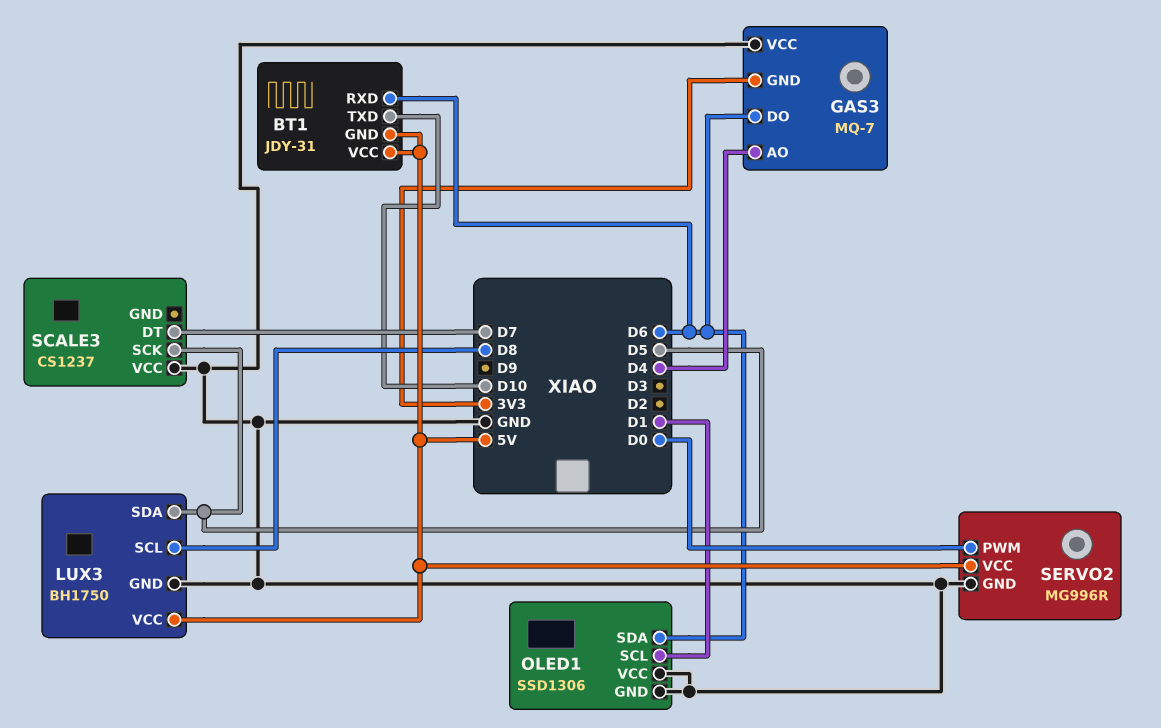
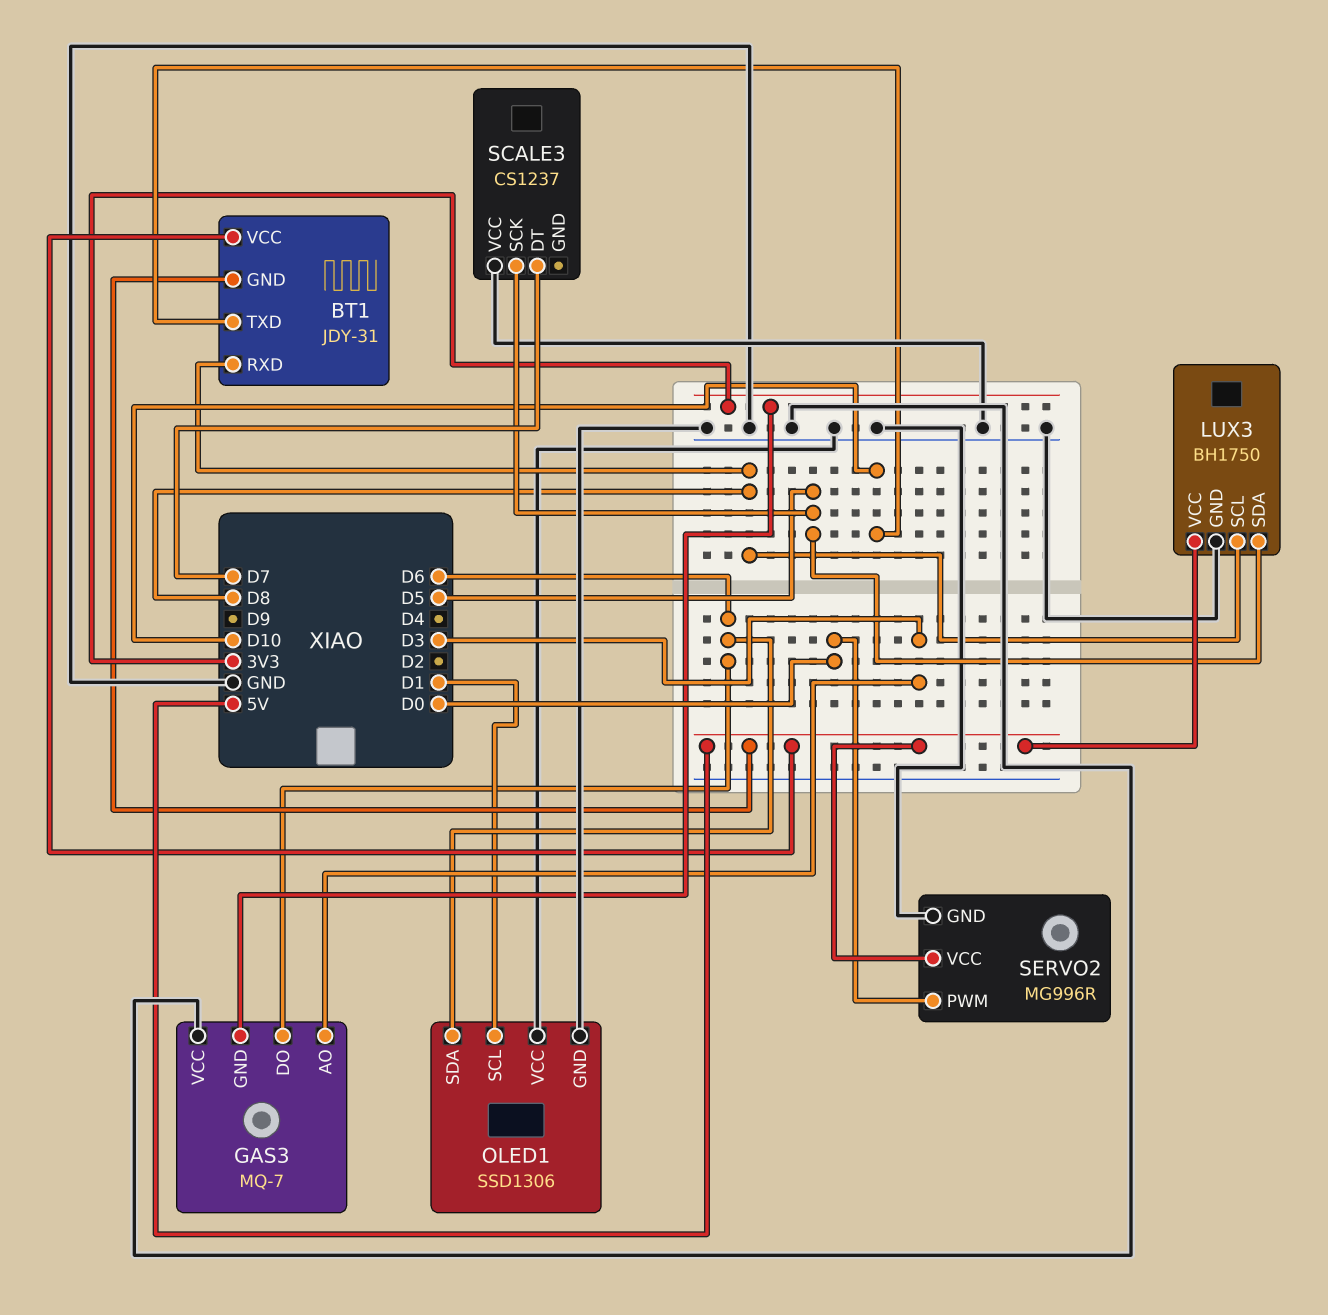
BT1 pin RXD: D6 -> D8
GAS3 pin AO: D4 -> D3

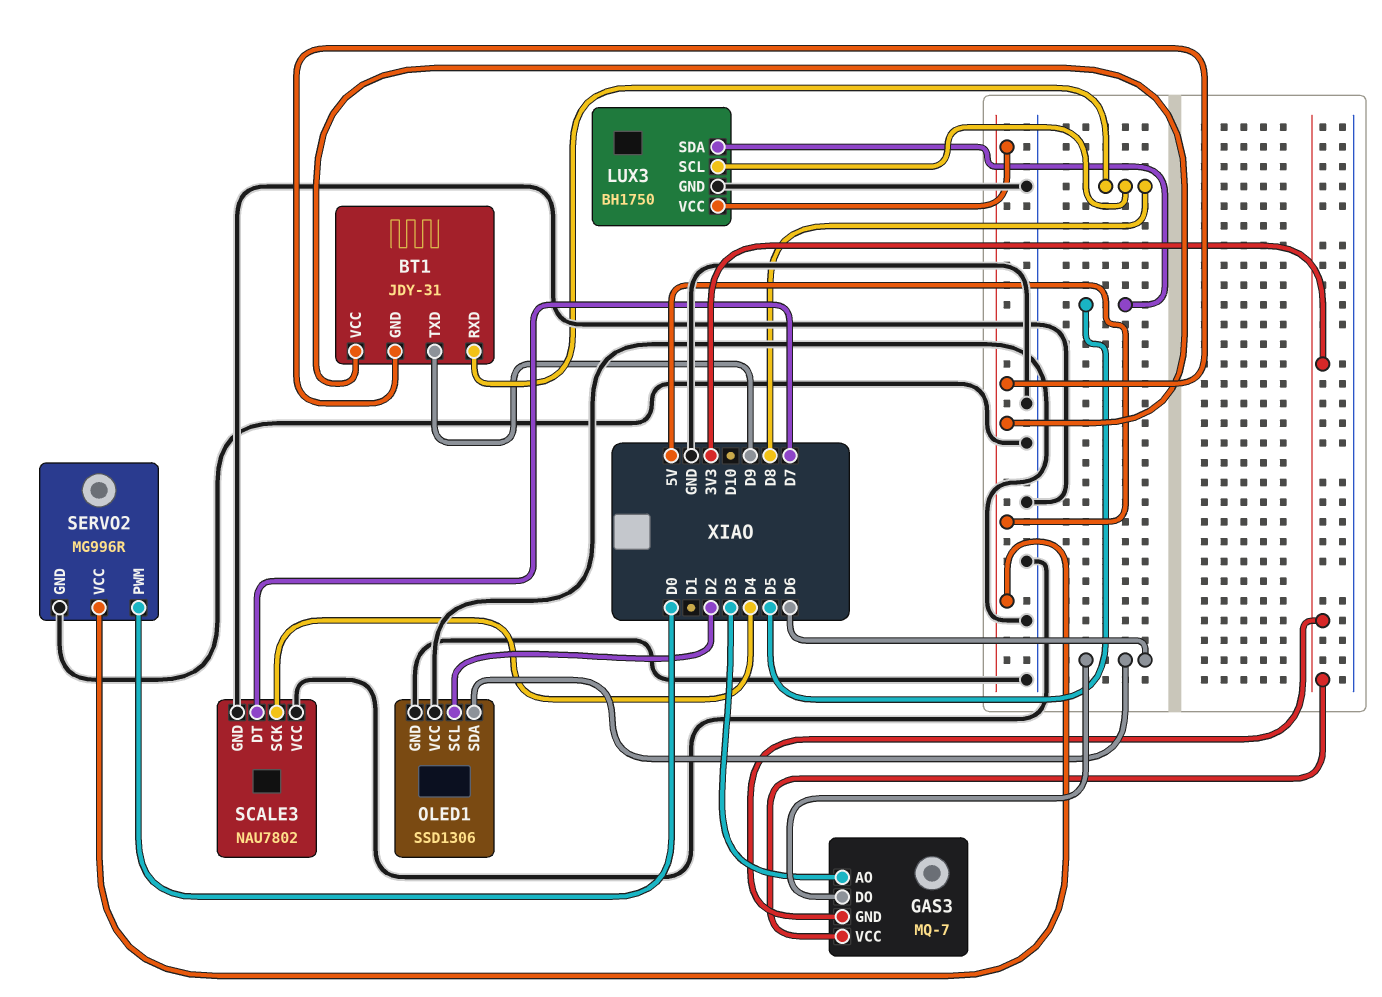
BT1 pin TXD: D10 -> D9
GAS3 pin VCC: GND -> 3V3
OLED1 pin SCL: D1 -> D2
SCALE3: CS1237 -> NAU7802
SCALE3 pin GND: none -> GND
SCALE3 pin SCK: D5 -> D4

